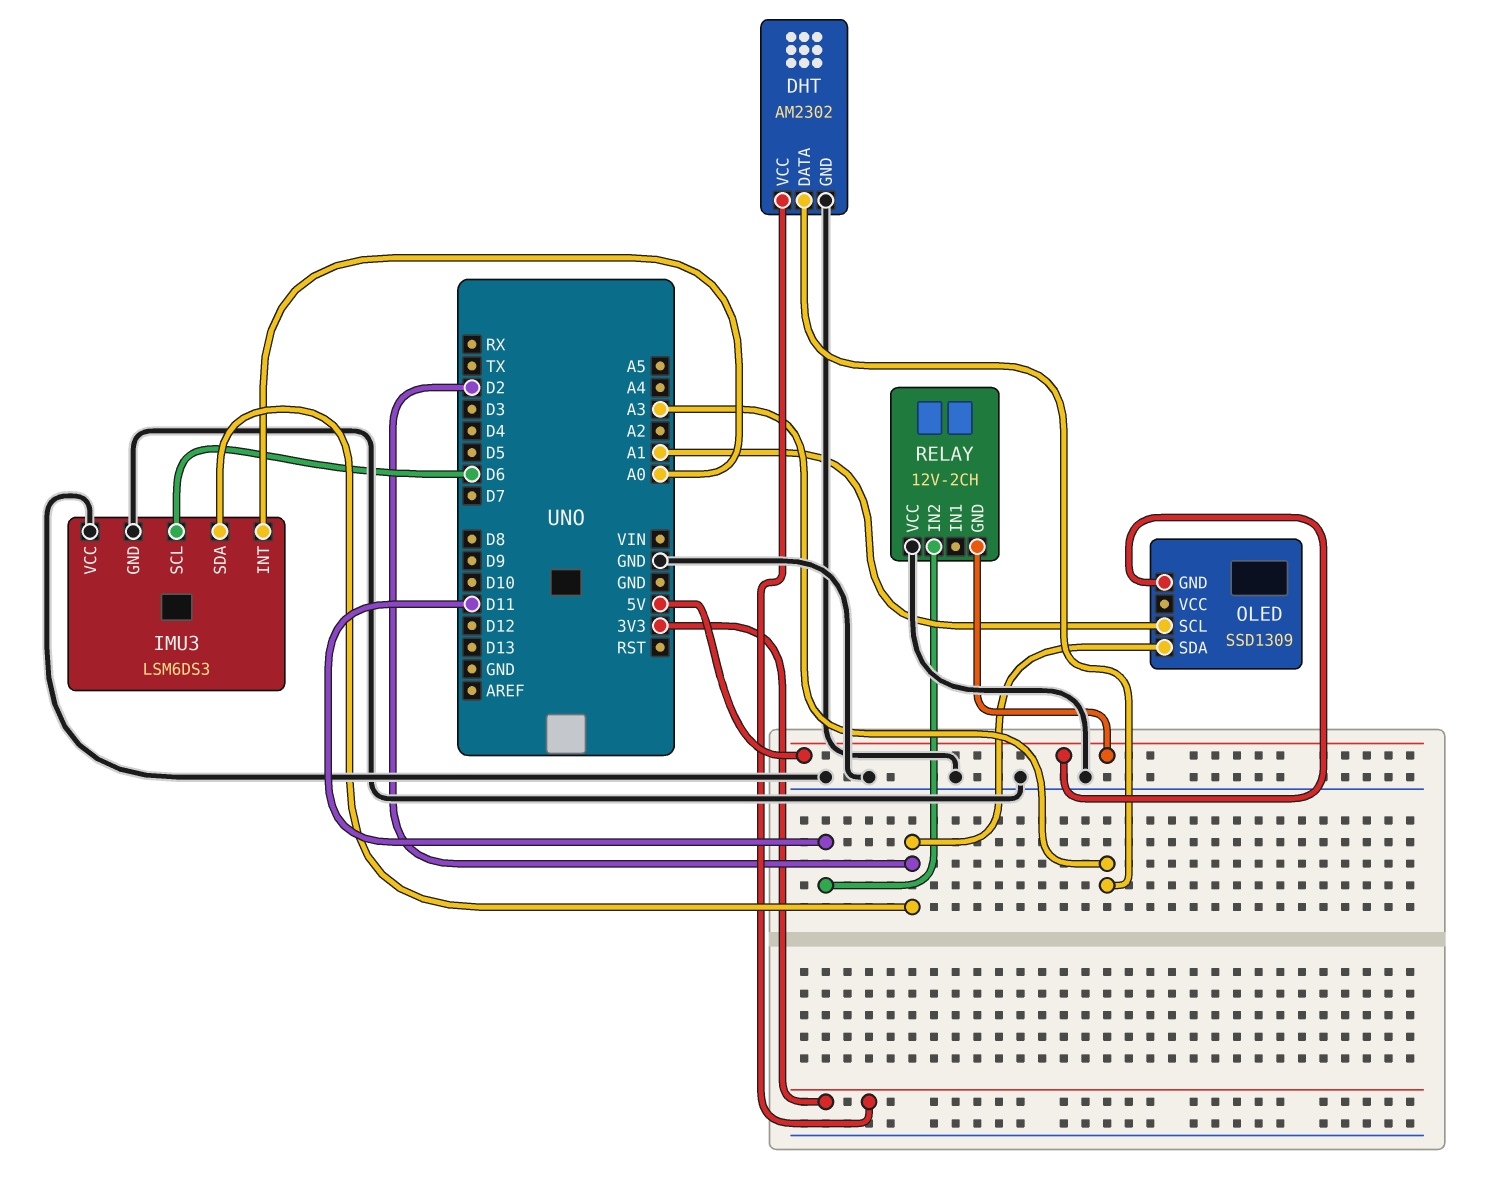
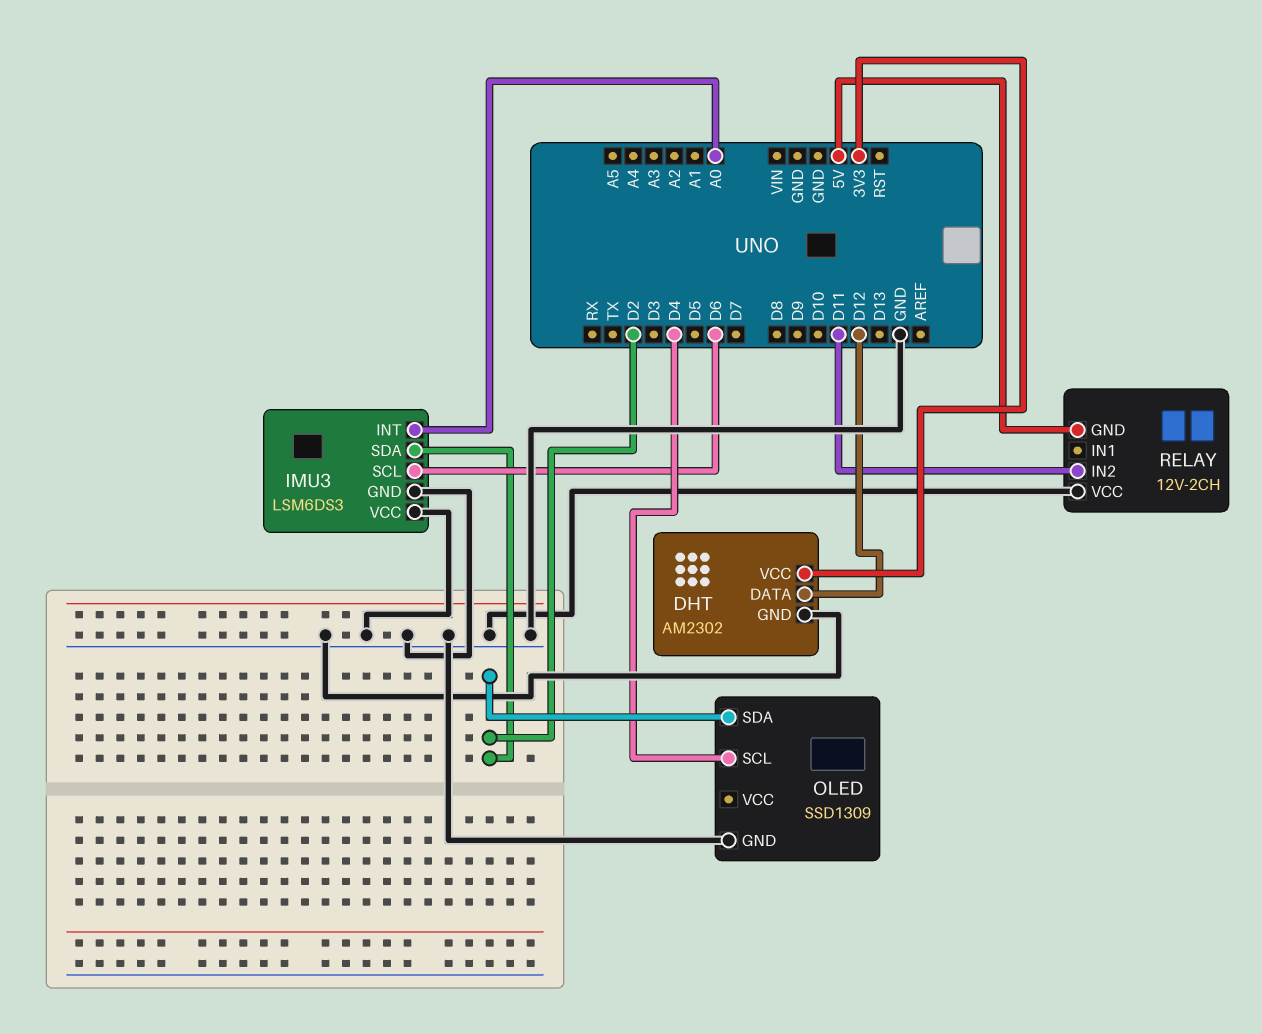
DHT pin DATA: A3 -> D12
OLED pin GND: 5V -> GND
OLED pin SCL: A1 -> D4

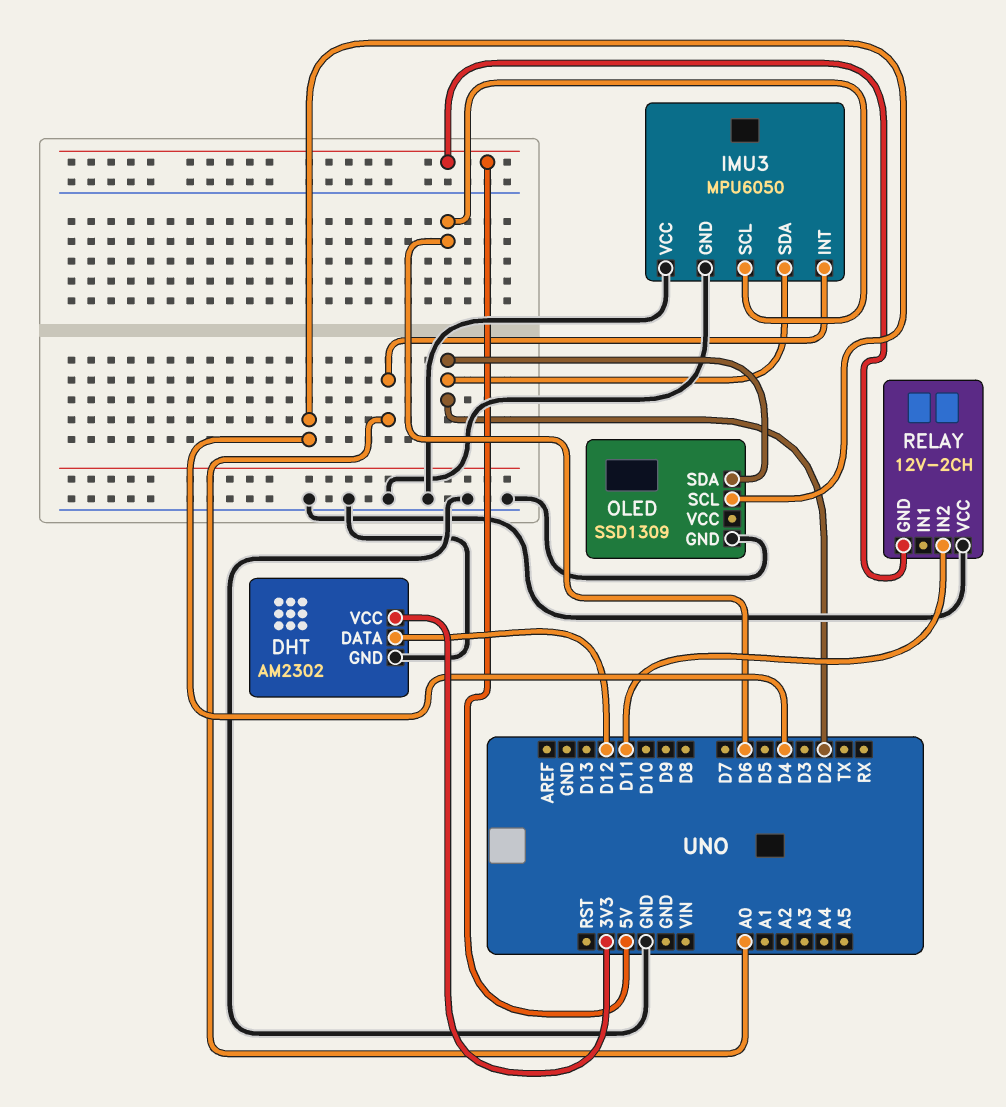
IMU3: LSM6DS3 -> MPU6050

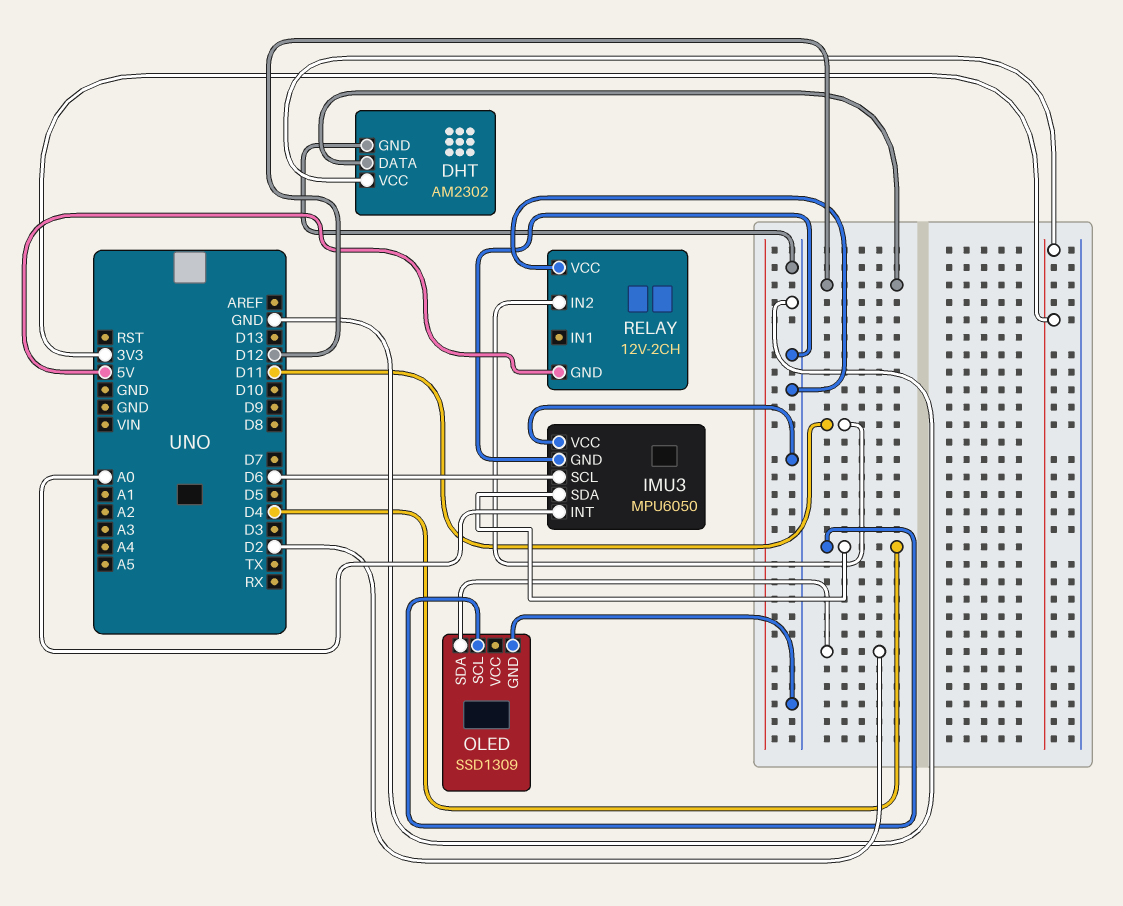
IMU3 pin SDA: D2 -> D4

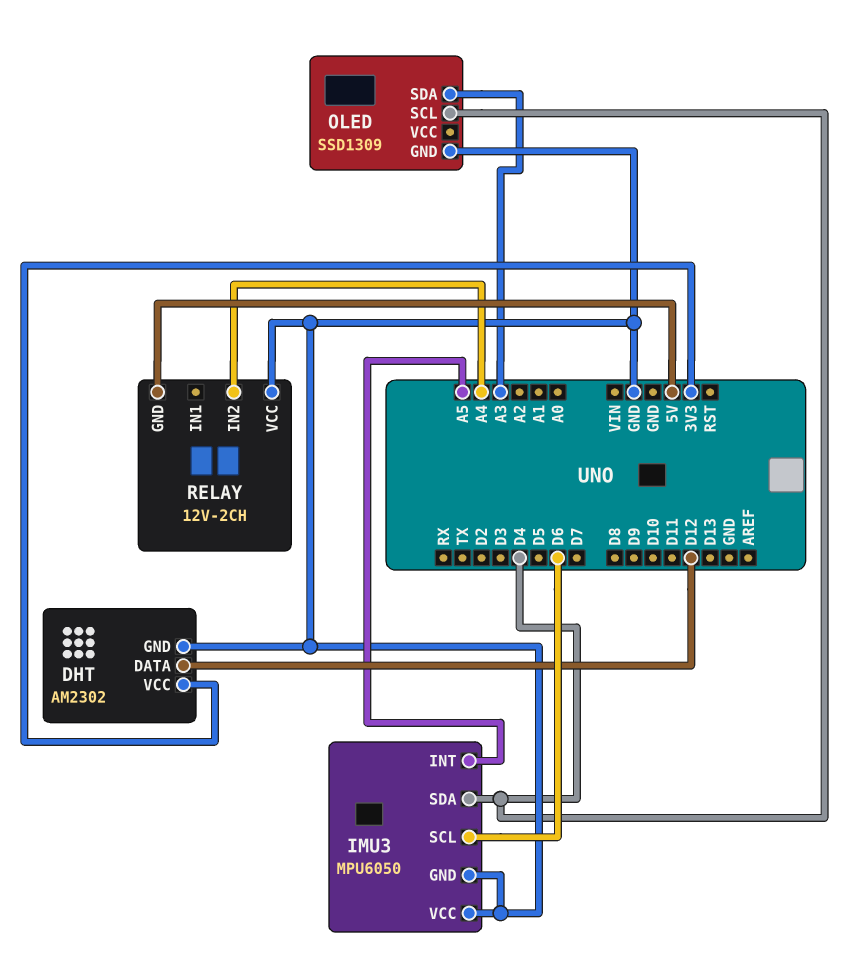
IMU3 pin INT: A0 -> A5
OLED pin SDA: D2 -> A3
RELAY pin IN2: D11 -> A4

